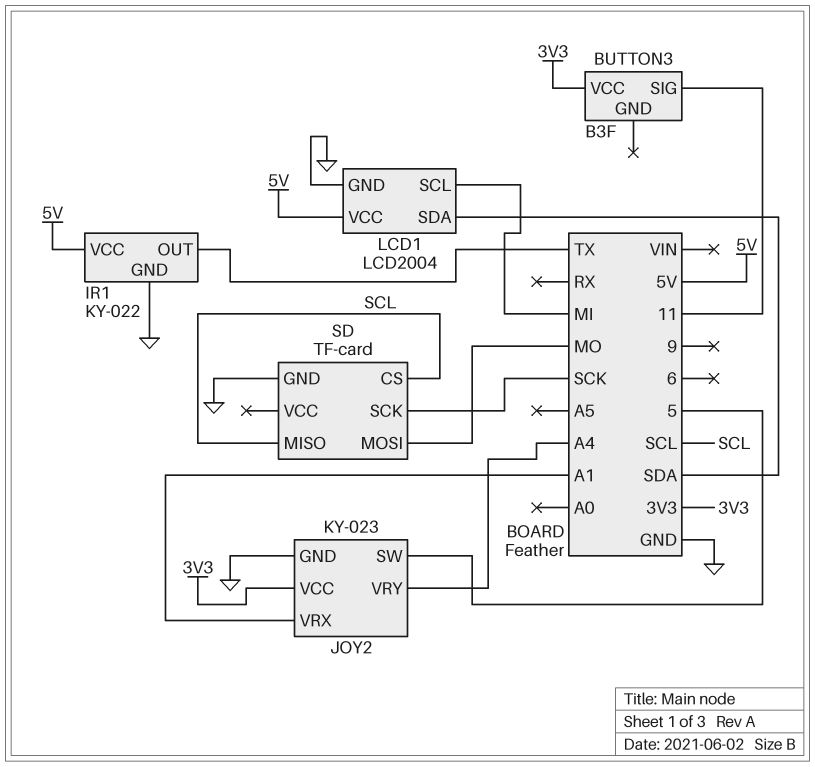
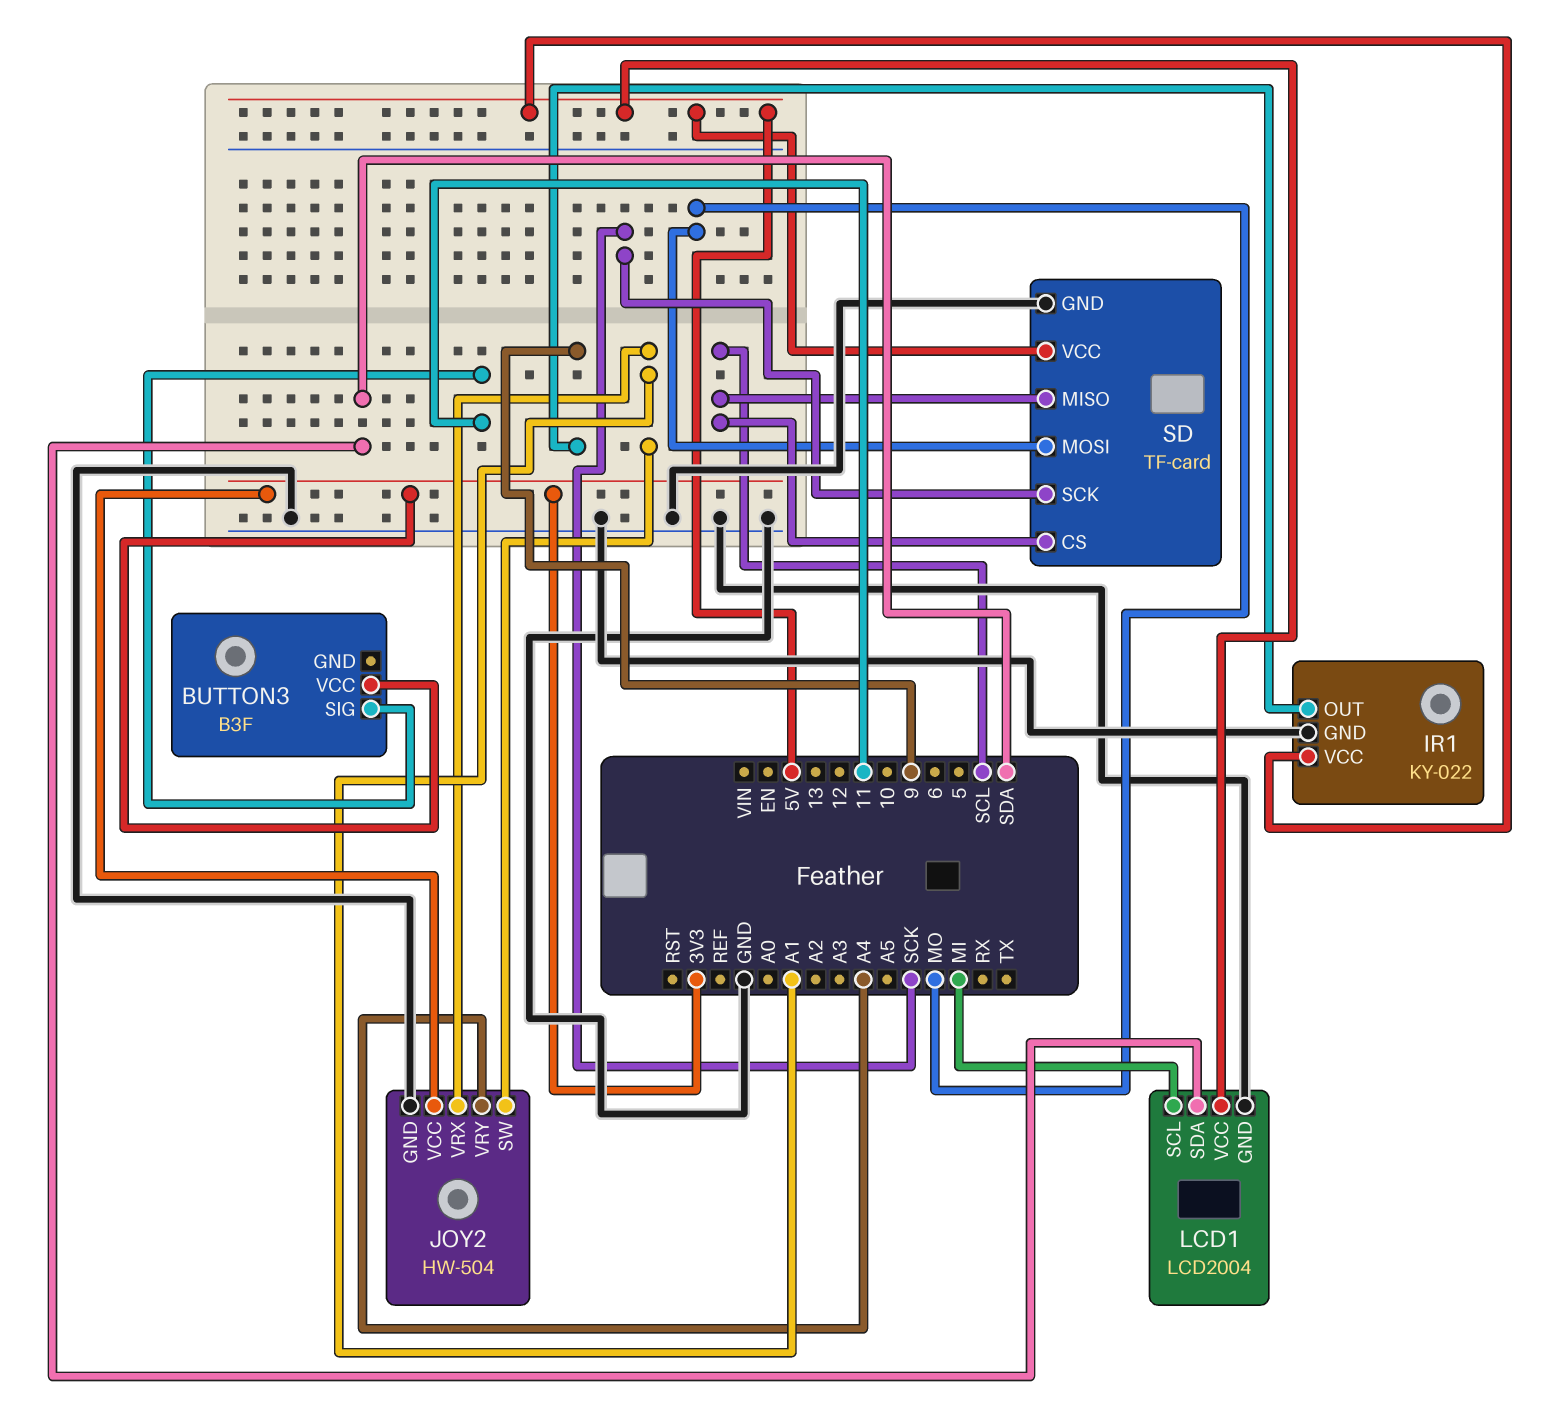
IR1 pin OUT: TX -> 9
JOY2: KY-023 -> HW-504
JOY2 pin SW: 5 -> A1
SD pin VCC: none -> 5V

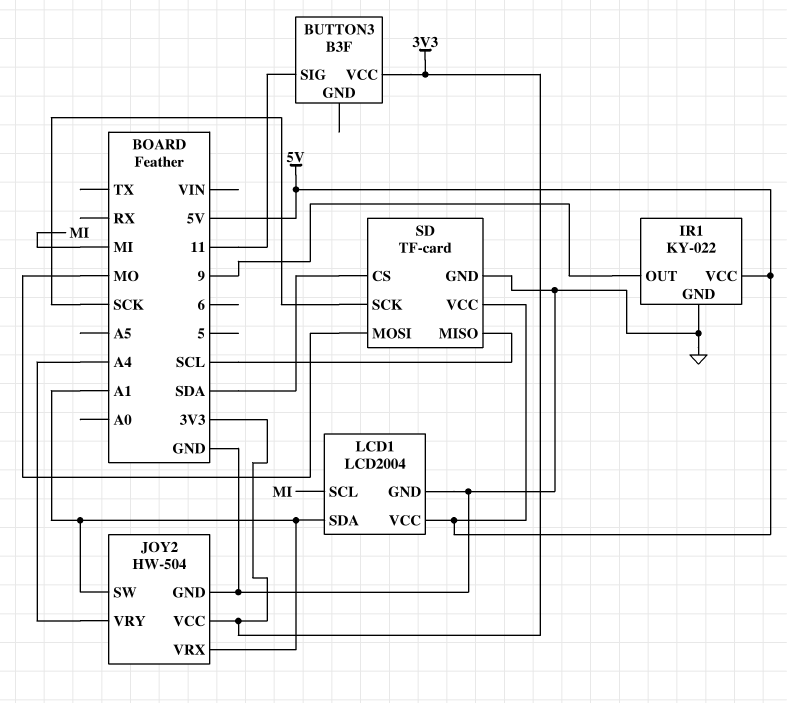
LCD1 pin SDA: SDA -> A1
SD pin CS: SCL -> SDA

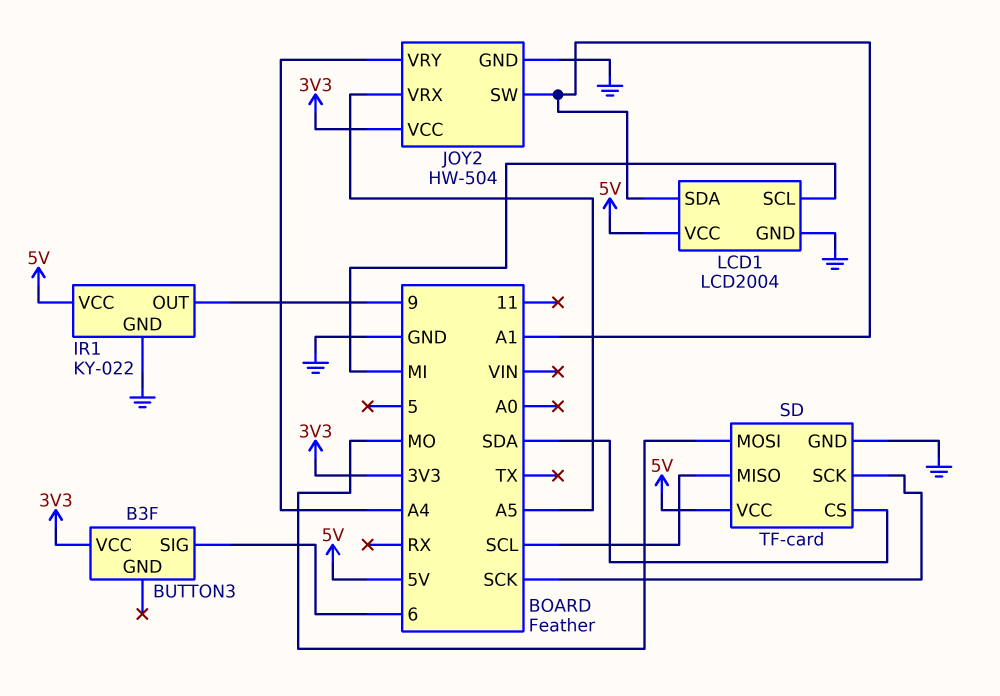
BUTTON3 pin SIG: 11 -> 6
JOY2 pin VRX: A1 -> A5

